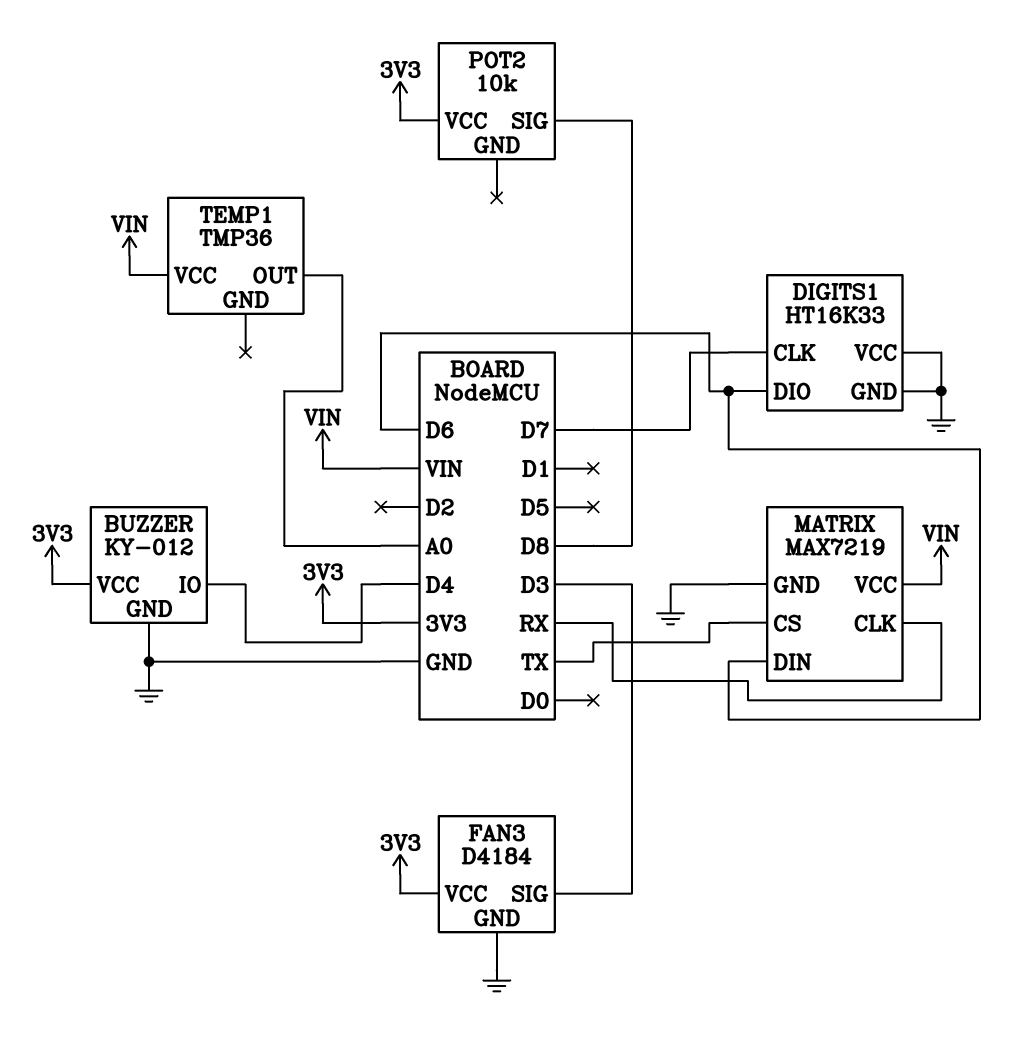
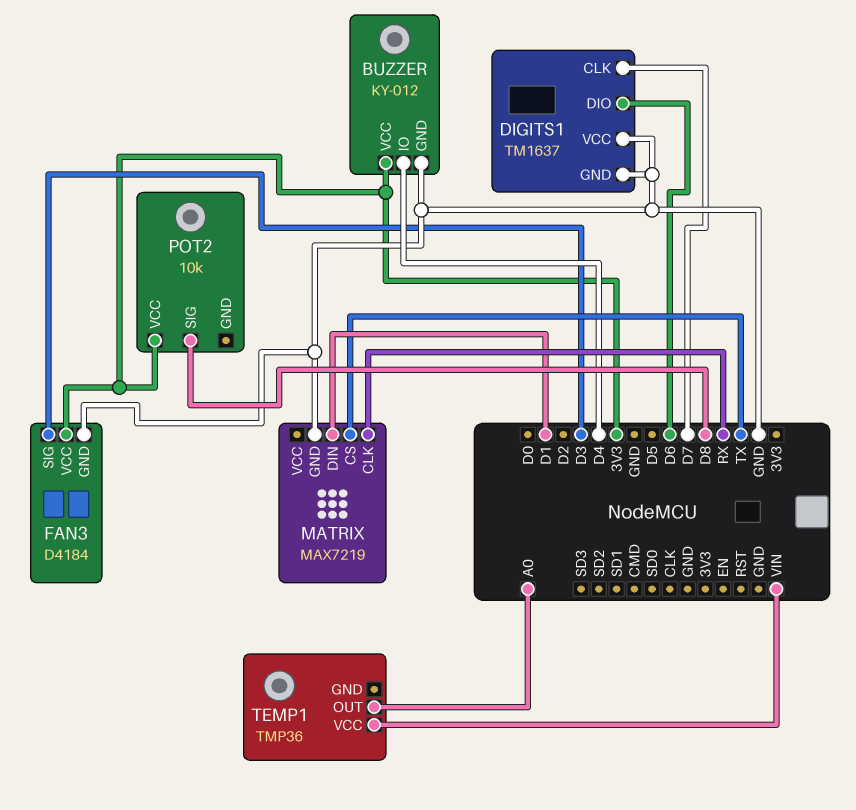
DIGITS1: HT16K33 -> TM1637
MATRIX pin DIN: D6 -> D1
MATRIX pin VCC: VIN -> none

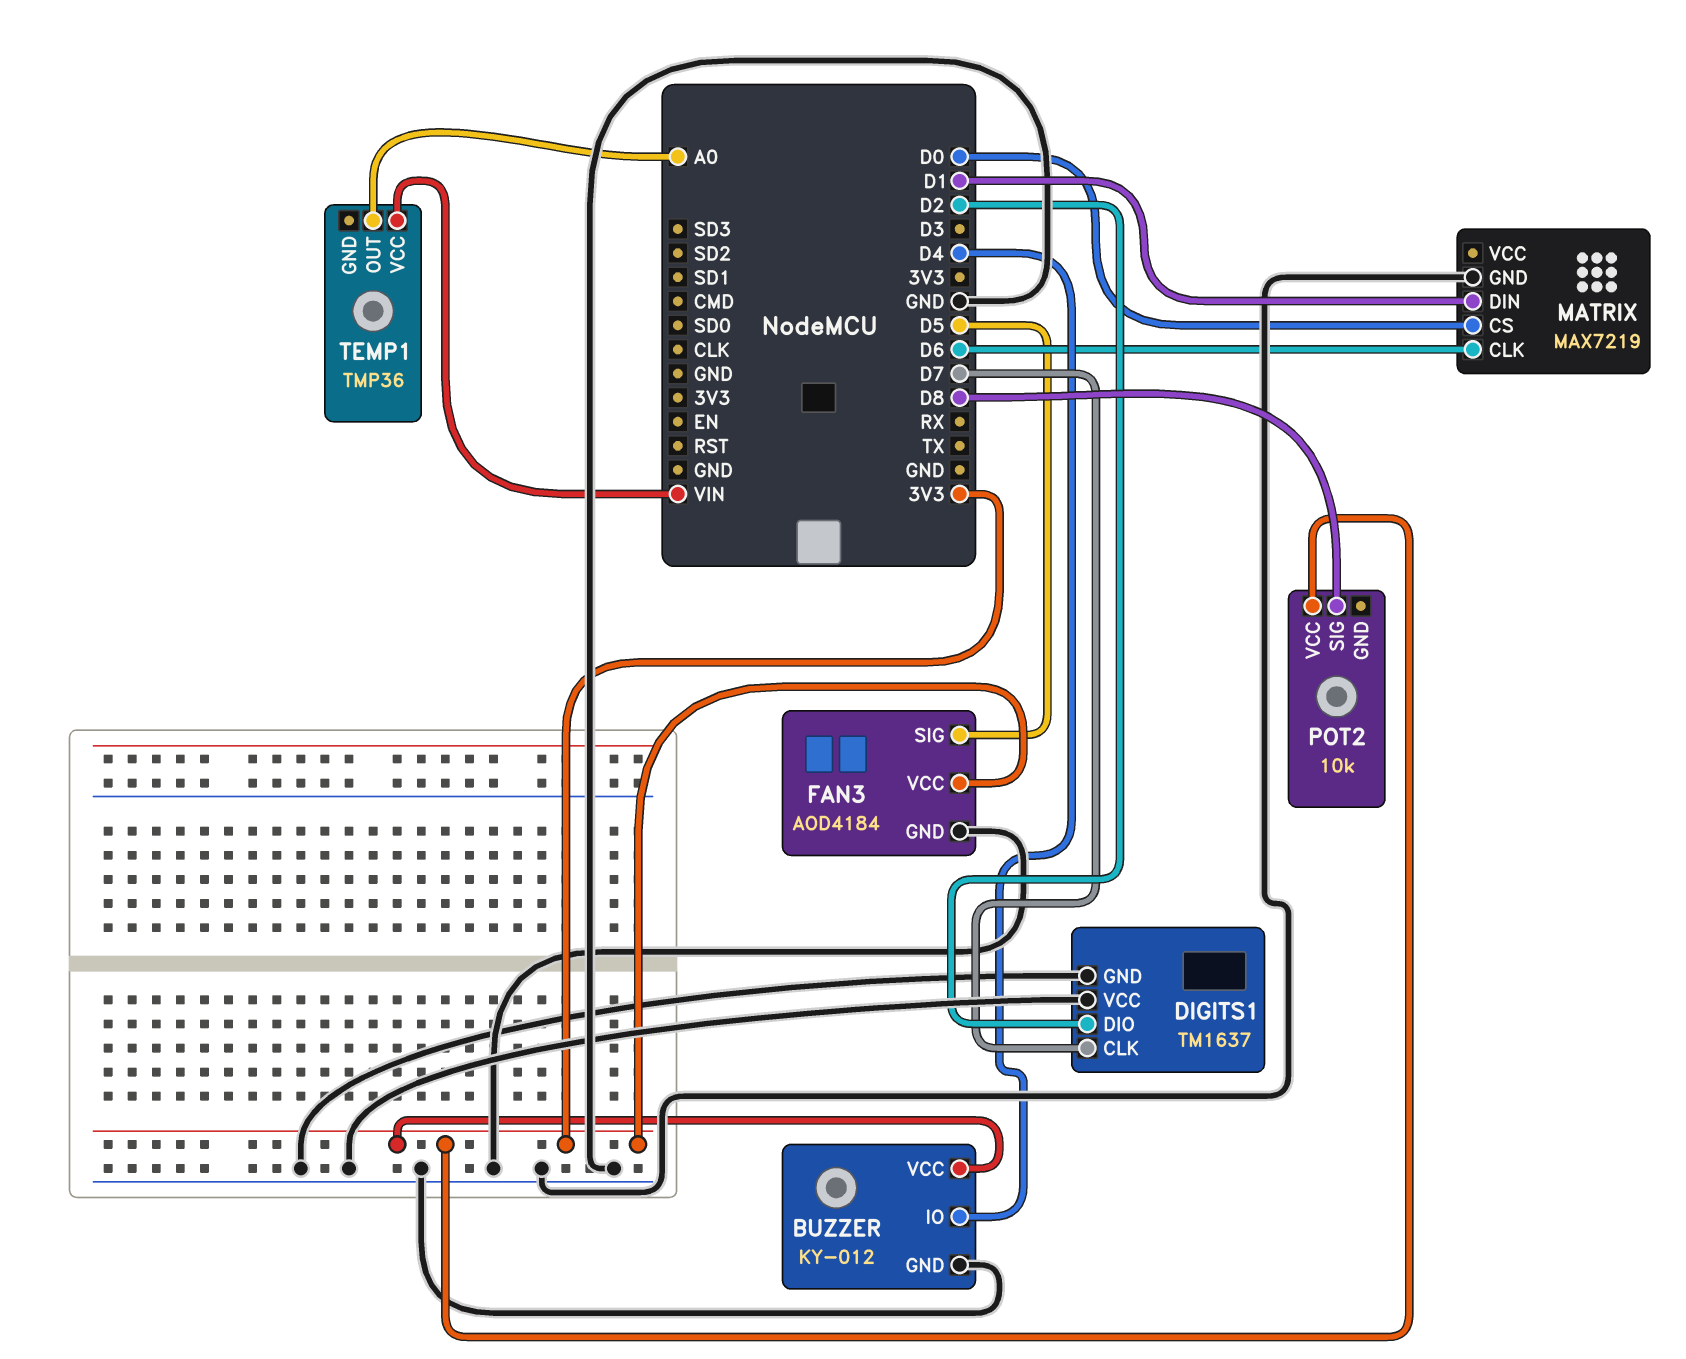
DIGITS1 pin DIO: D6 -> D2
FAN3: D4184 -> AOD4184
FAN3 pin SIG: D3 -> D5
MATRIX pin CLK: RX -> D6
MATRIX pin CS: TX -> D0

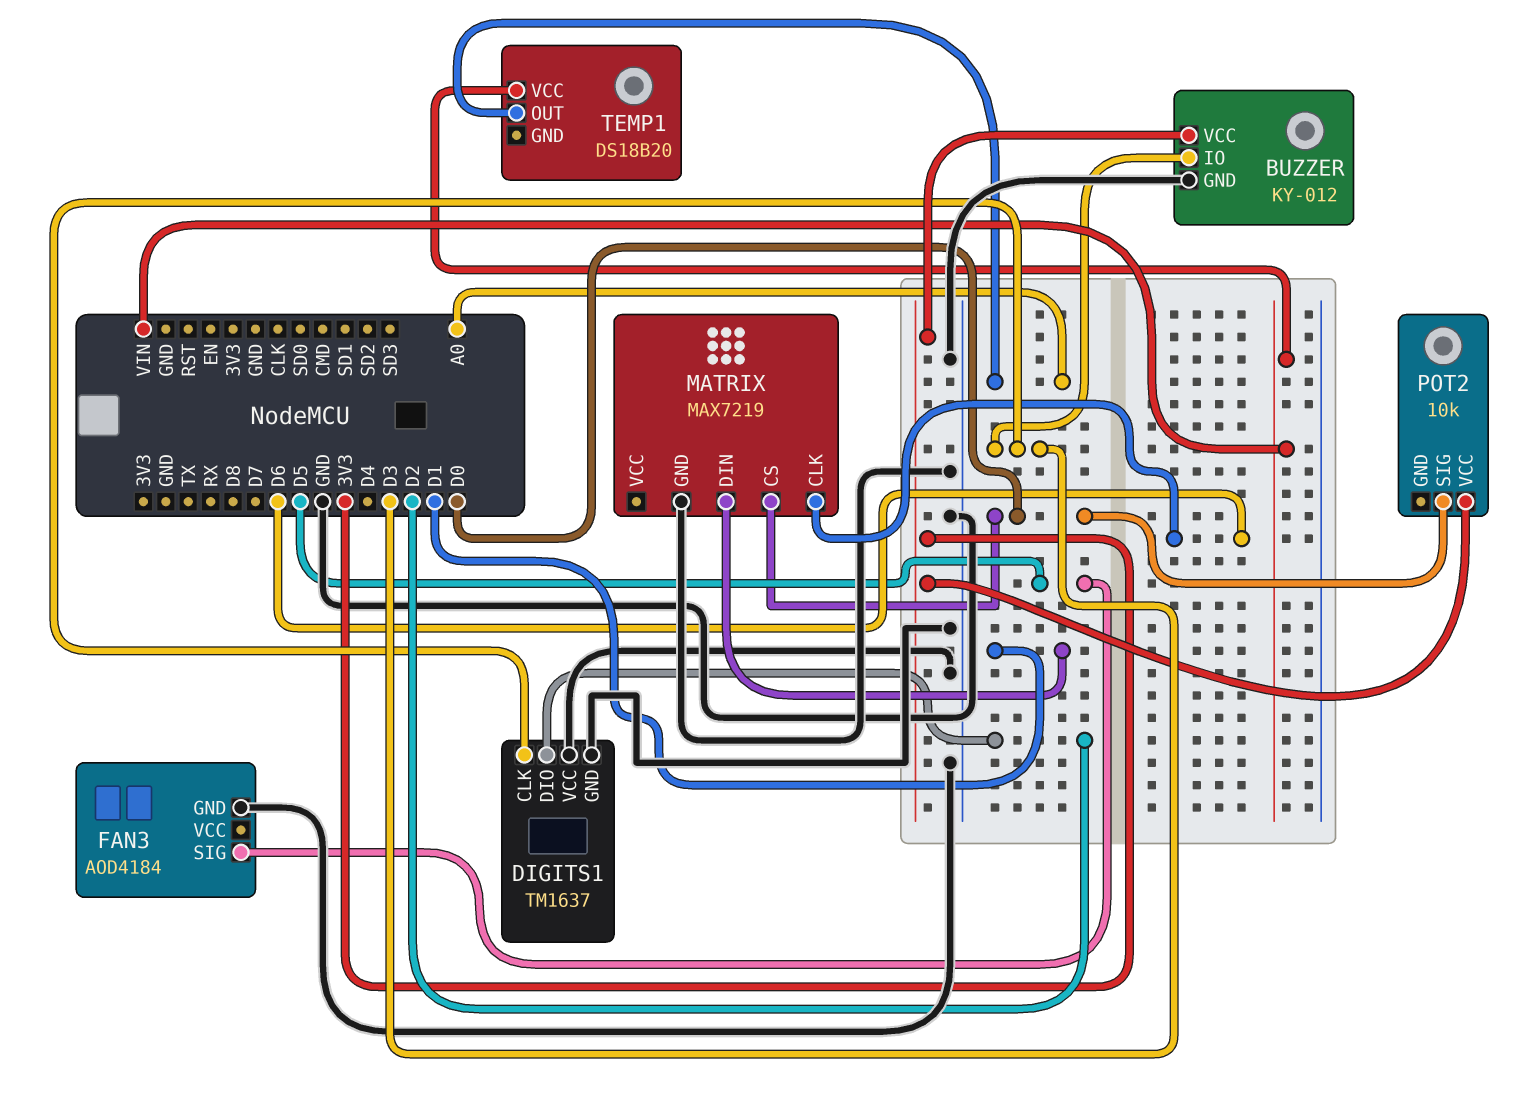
BUZZER pin IO: D4 -> D3
DIGITS1 pin CLK: D7 -> D3
FAN3 pin VCC: 3V3 -> none
POT2 pin SIG: D8 -> D0
TEMP1: TMP36 -> DS18B20

